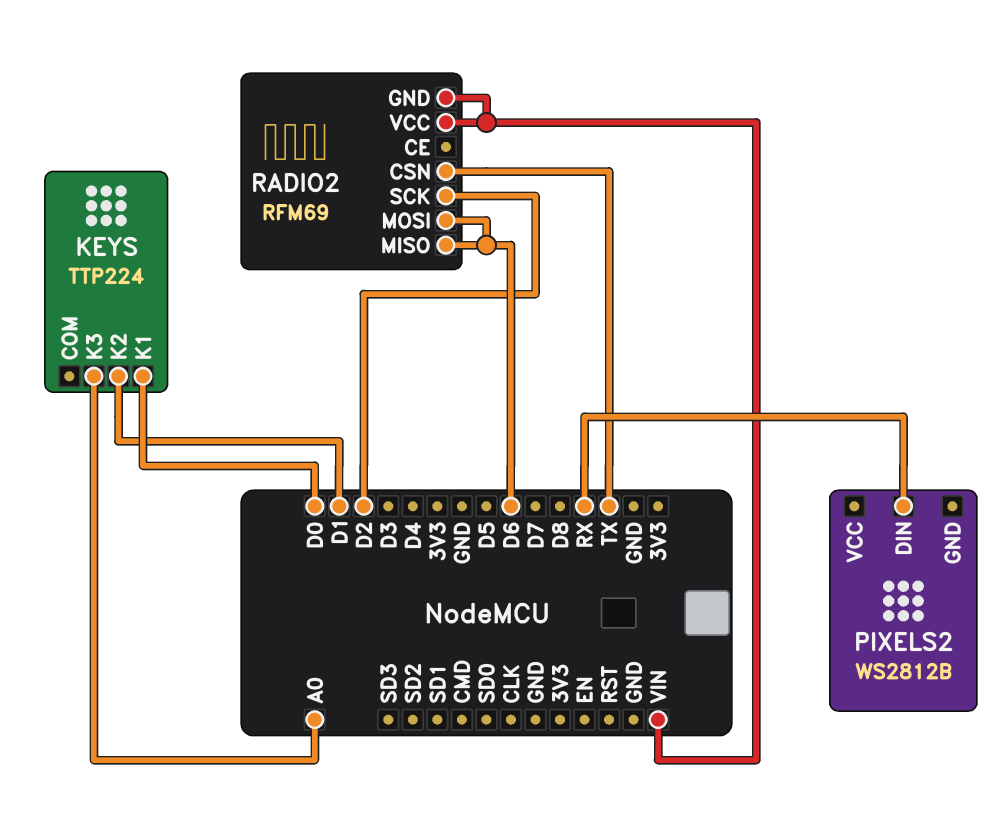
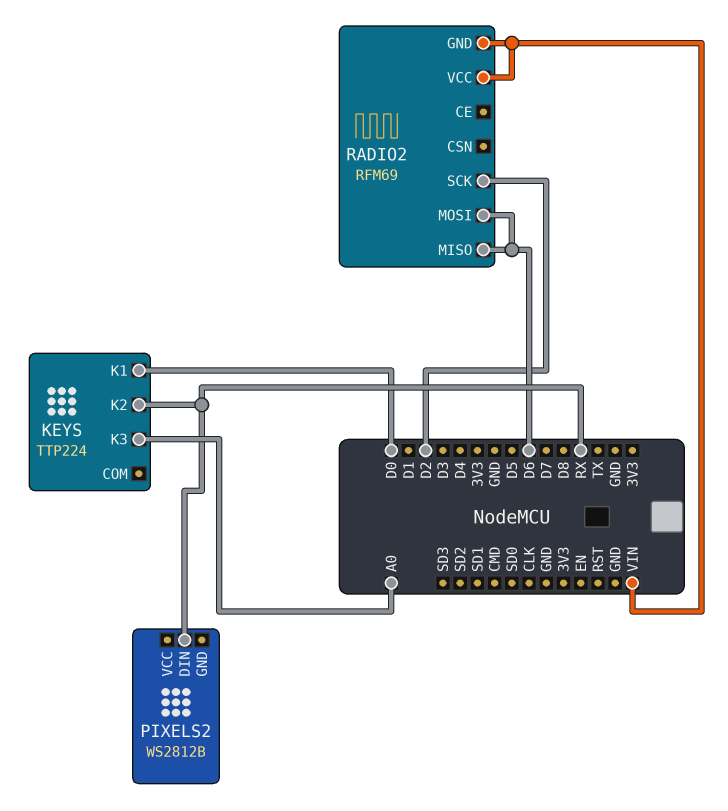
KEYS pin K2: D1 -> RX
RADIO2 pin CSN: TX -> none

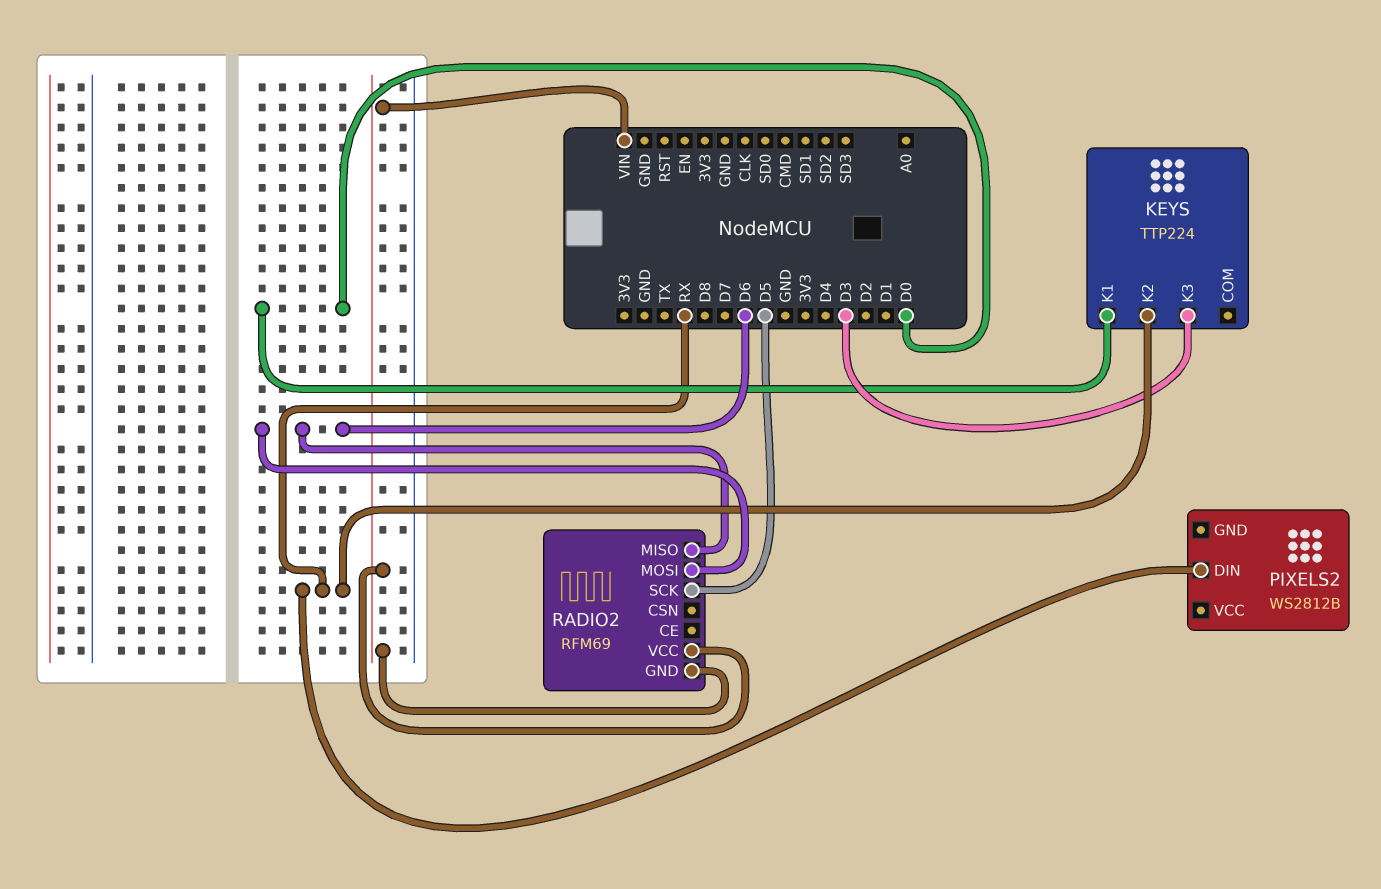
KEYS pin K3: A0 -> D3
RADIO2 pin SCK: D2 -> D5

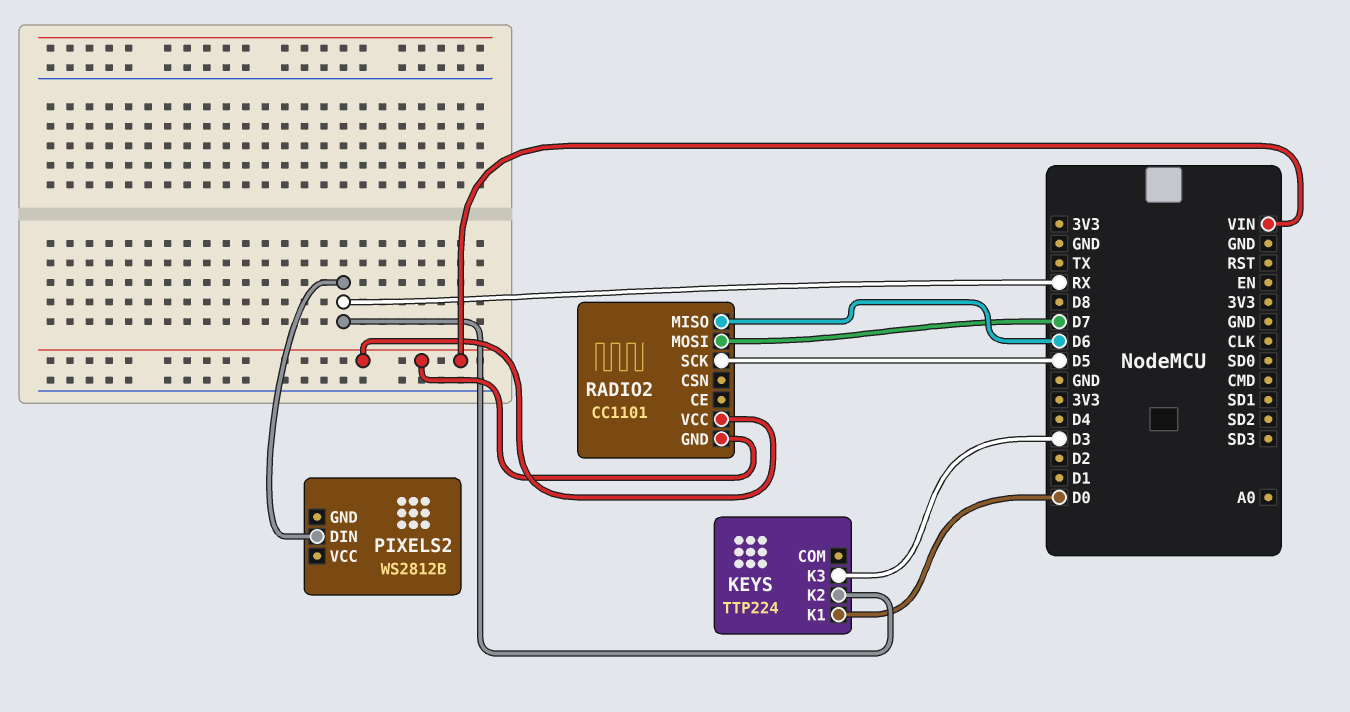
RADIO2: RFM69 -> CC1101
RADIO2 pin MOSI: D6 -> D7

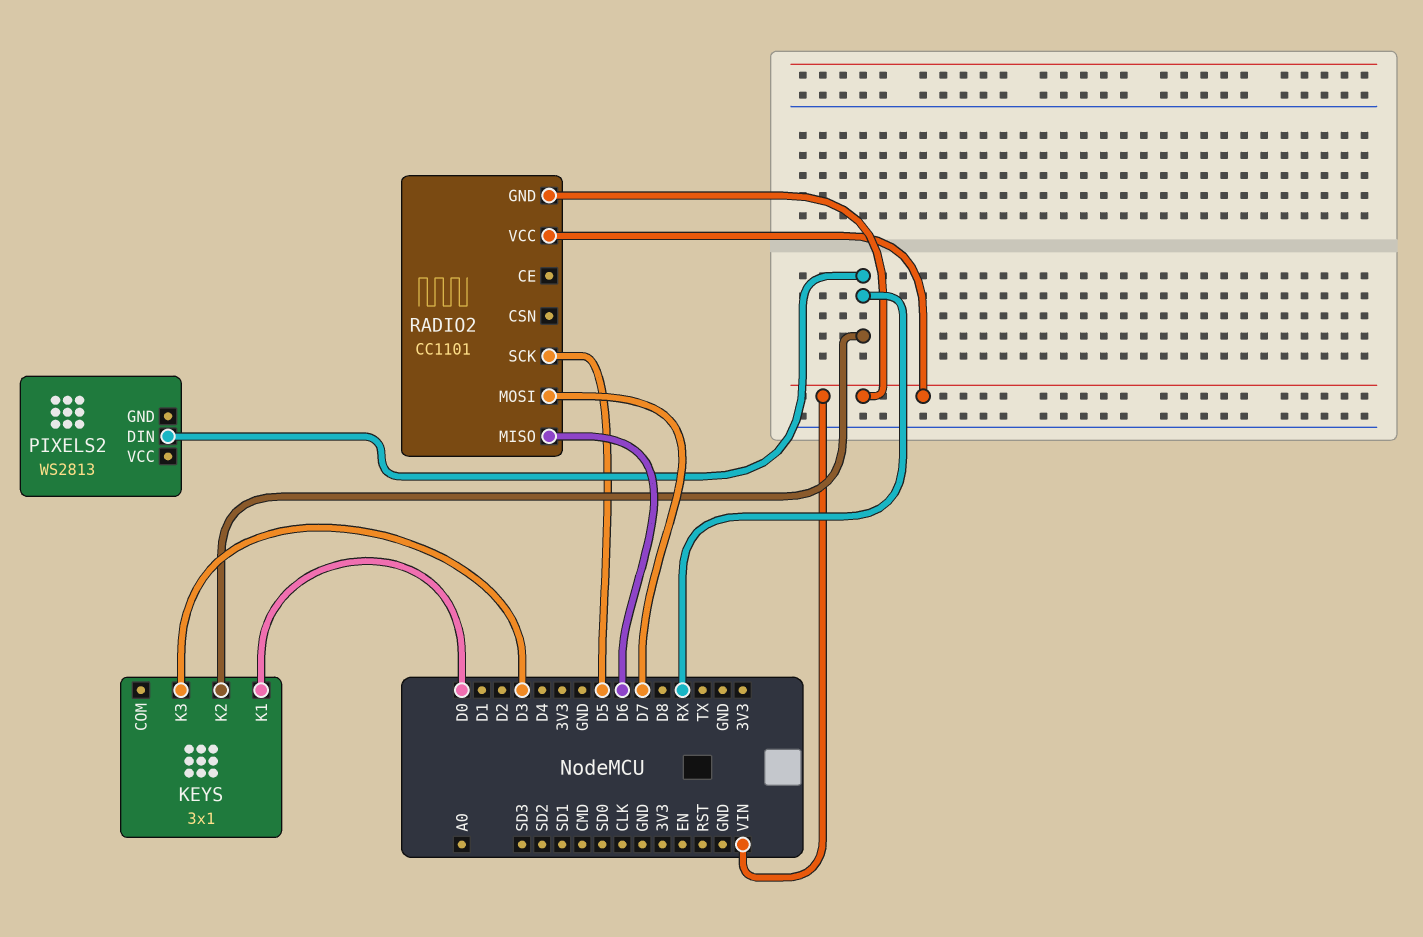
KEYS: TTP224 -> 3x1
PIXELS2: WS2812B -> WS2813

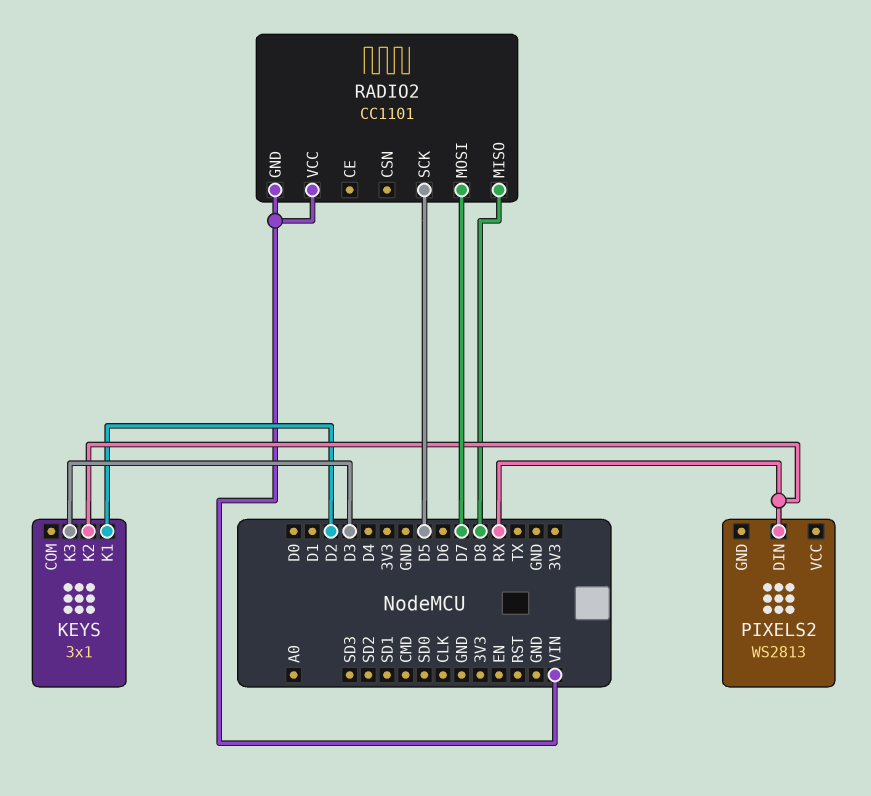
KEYS pin K1: D0 -> D2
RADIO2 pin MISO: D6 -> D8

